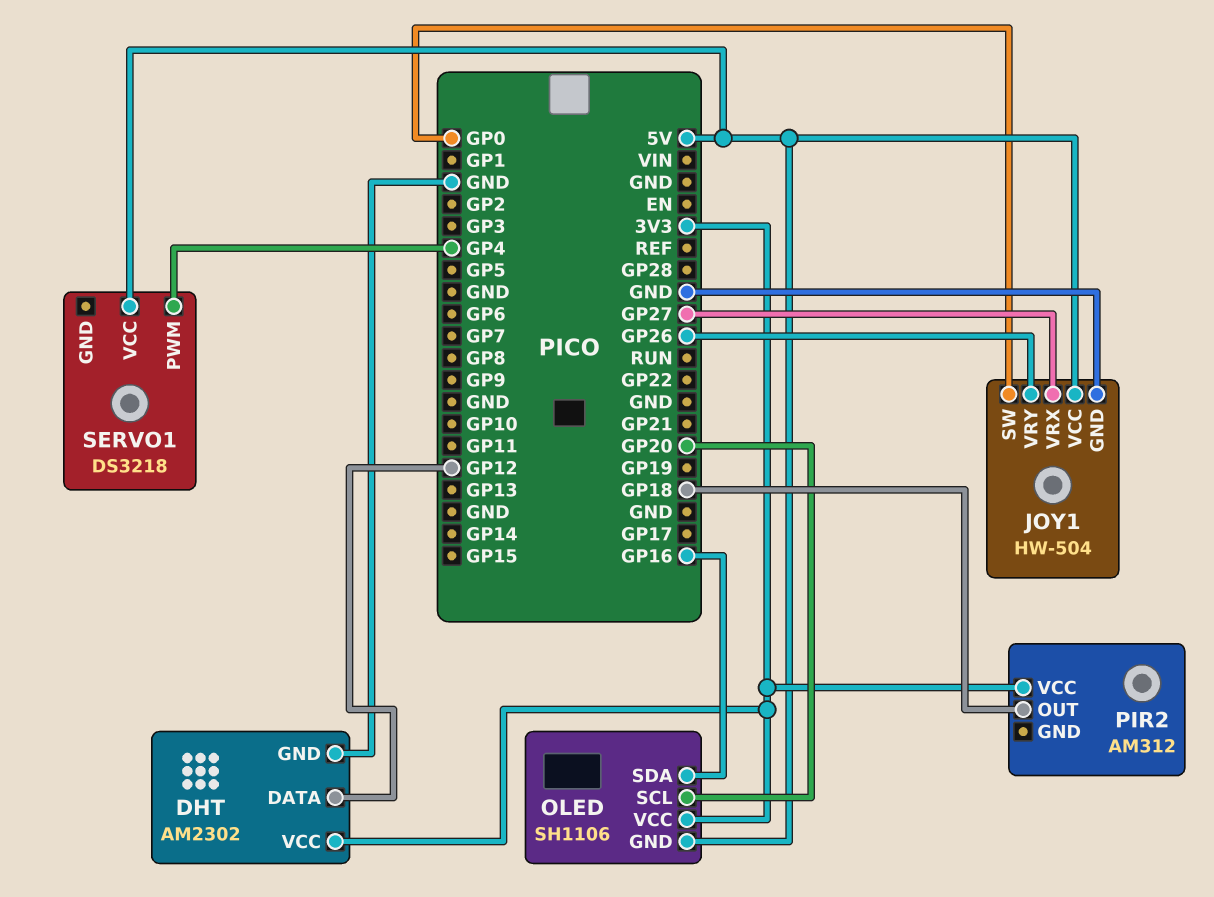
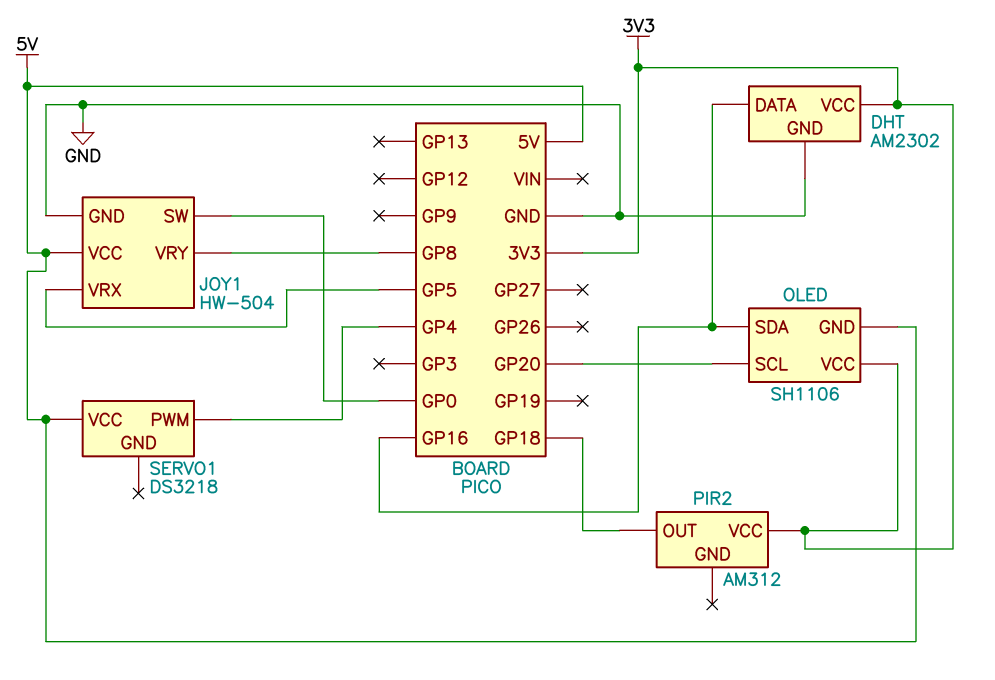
DHT pin DATA: GP12 -> GP16
JOY1 pin VRX: GP27 -> GP5
JOY1 pin VRY: GP26 -> GP8

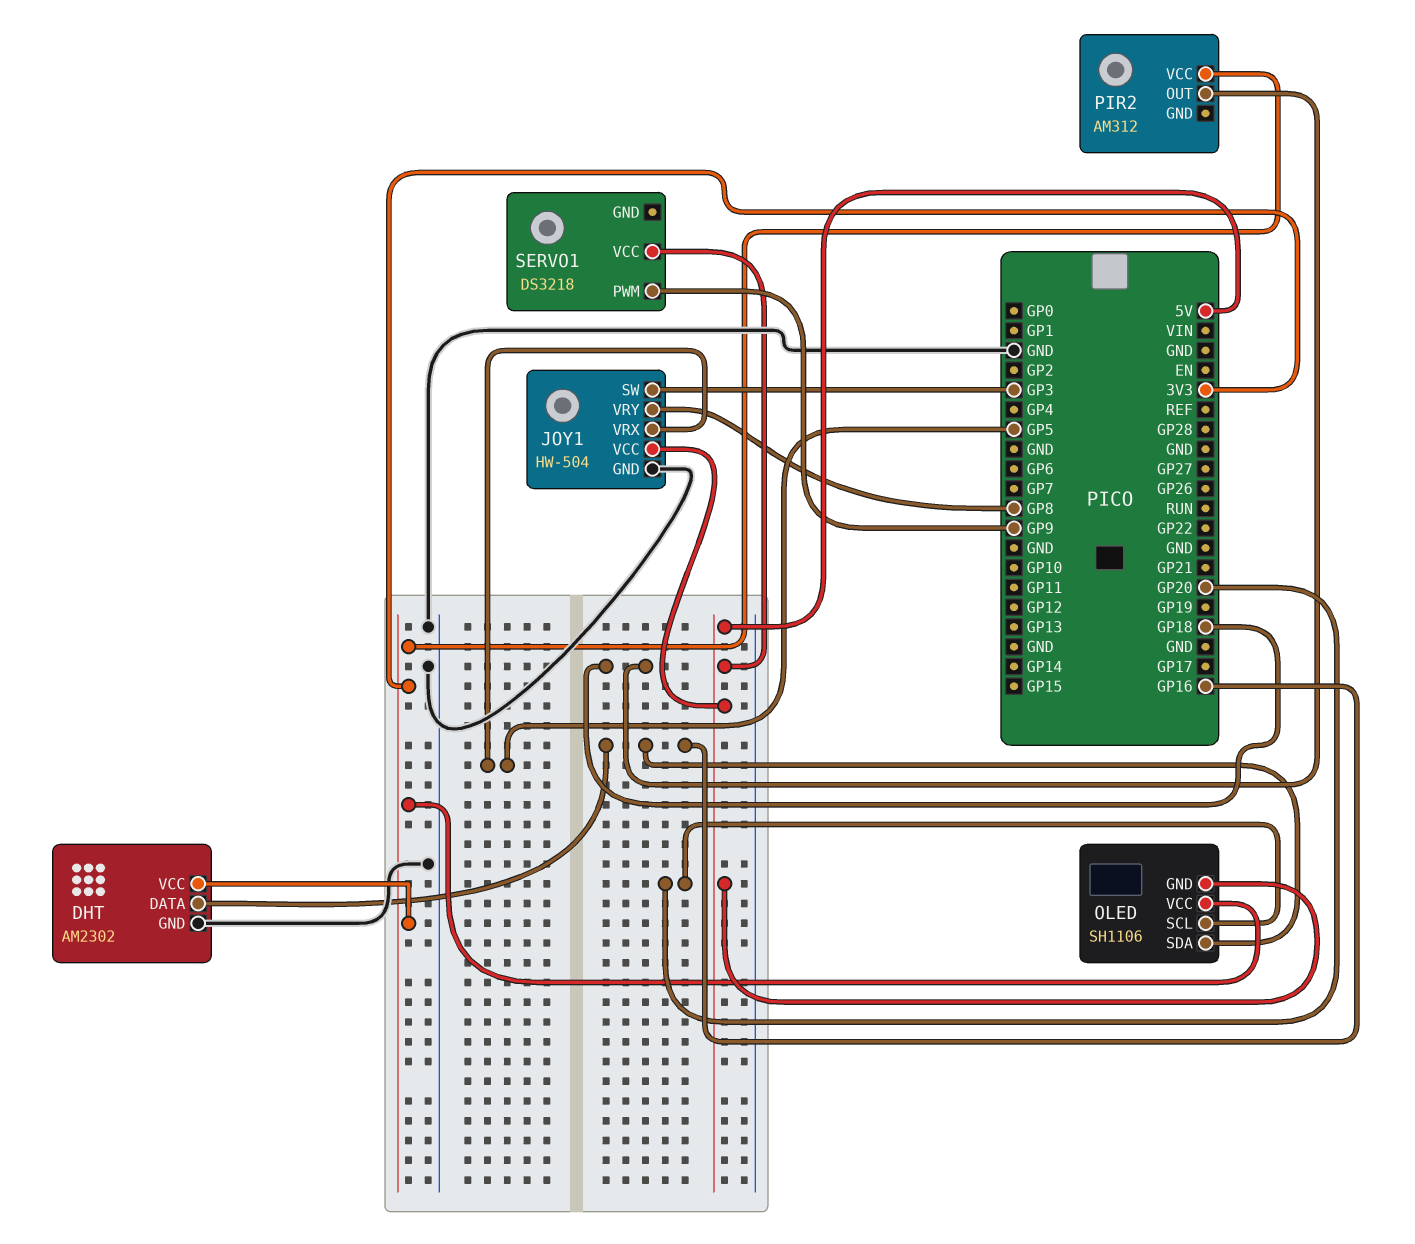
JOY1 pin SW: GP0 -> GP3
SERVO1 pin PWM: GP4 -> GP9

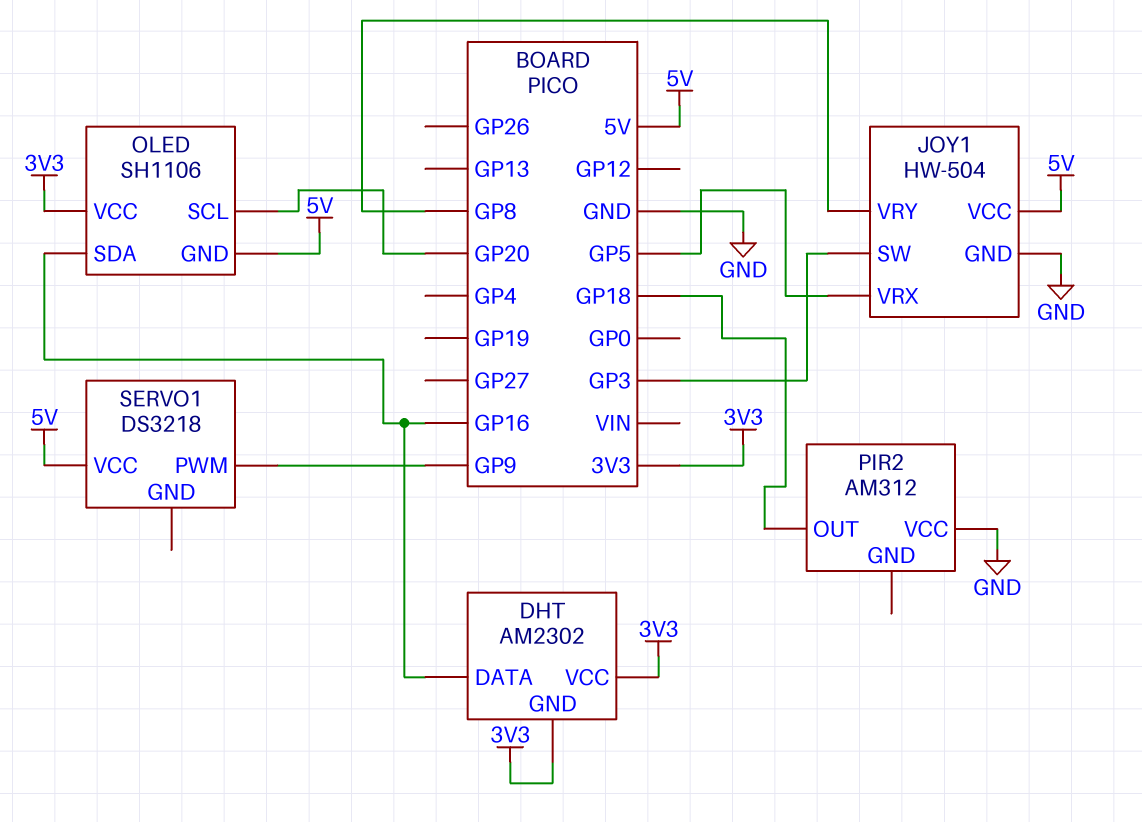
DHT pin GND: GND -> 3V3
PIR2 pin VCC: 3V3 -> GND

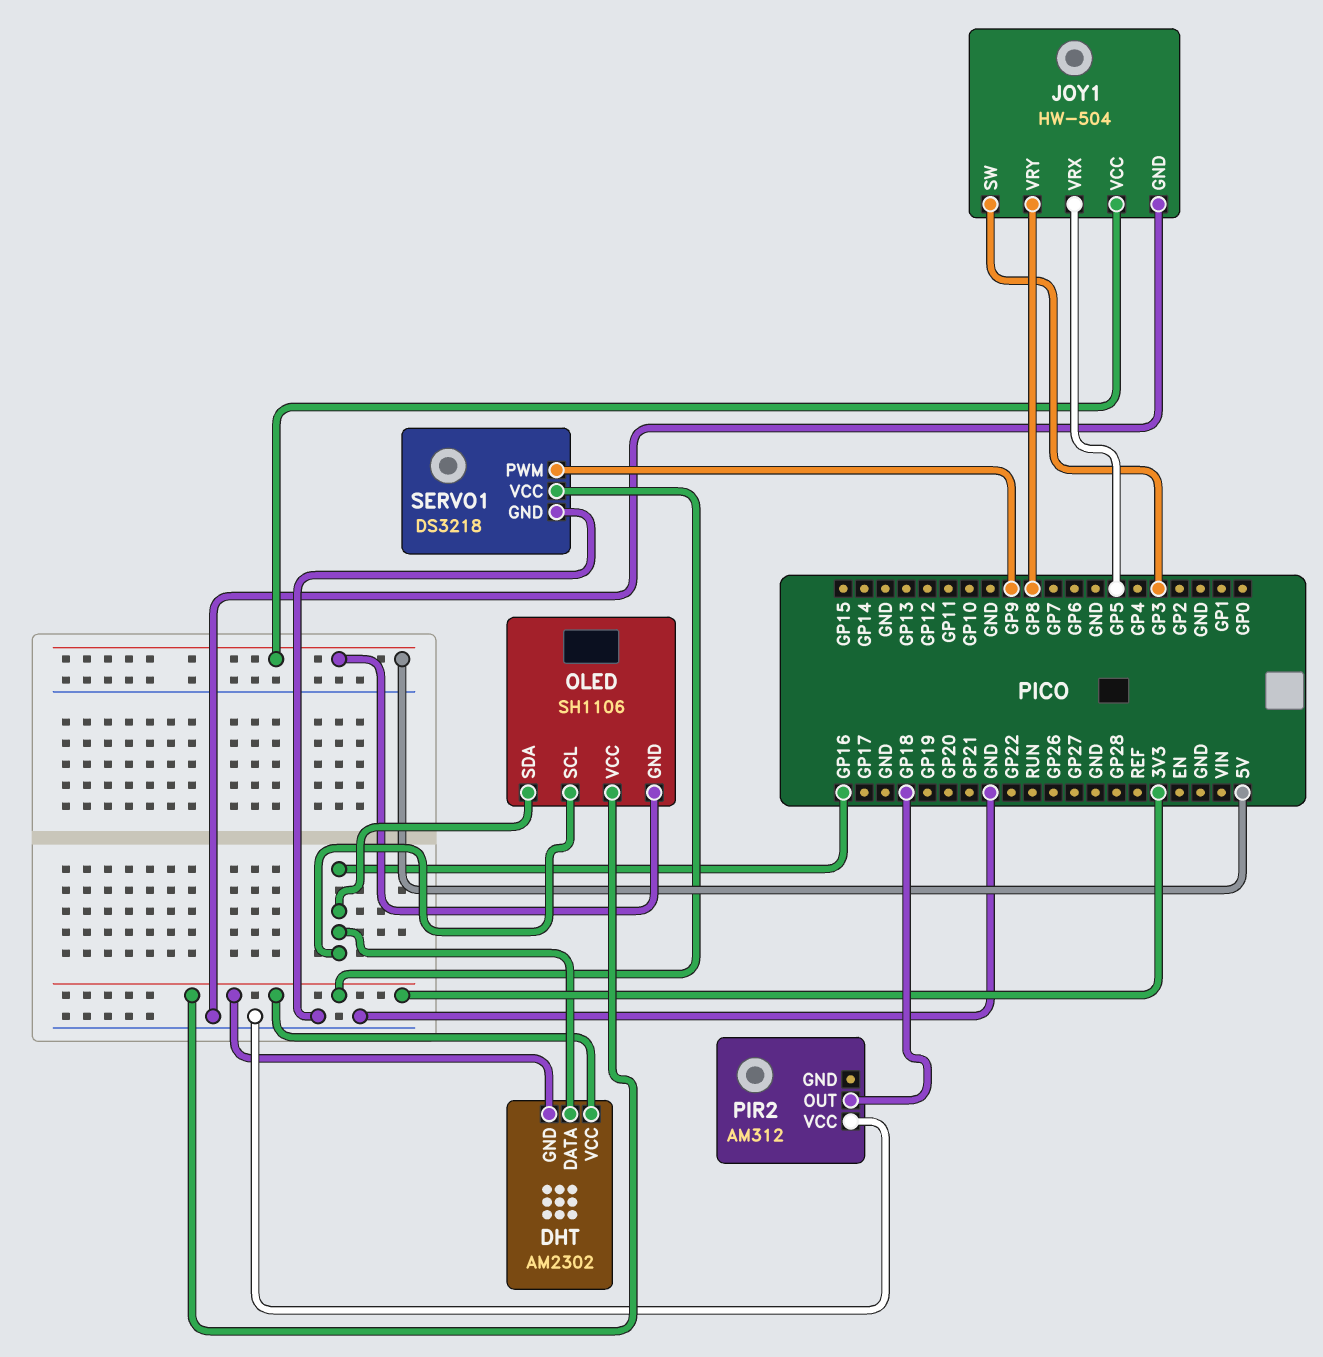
OLED pin SCL: GP20 -> GP16
SERVO1 pin GND: none -> GND
SERVO1 pin VCC: 5V -> 3V3

